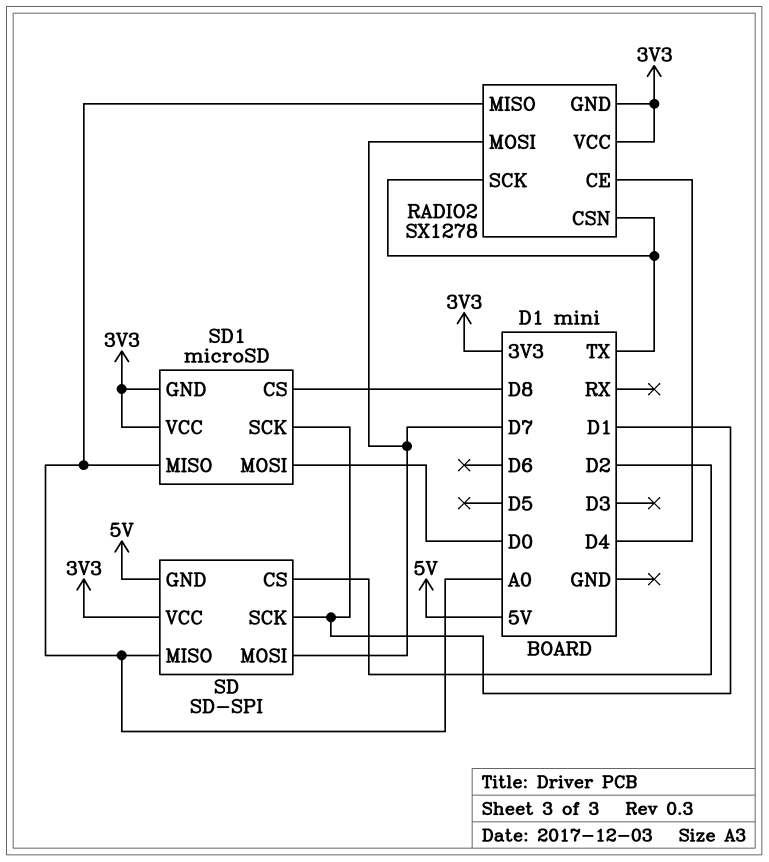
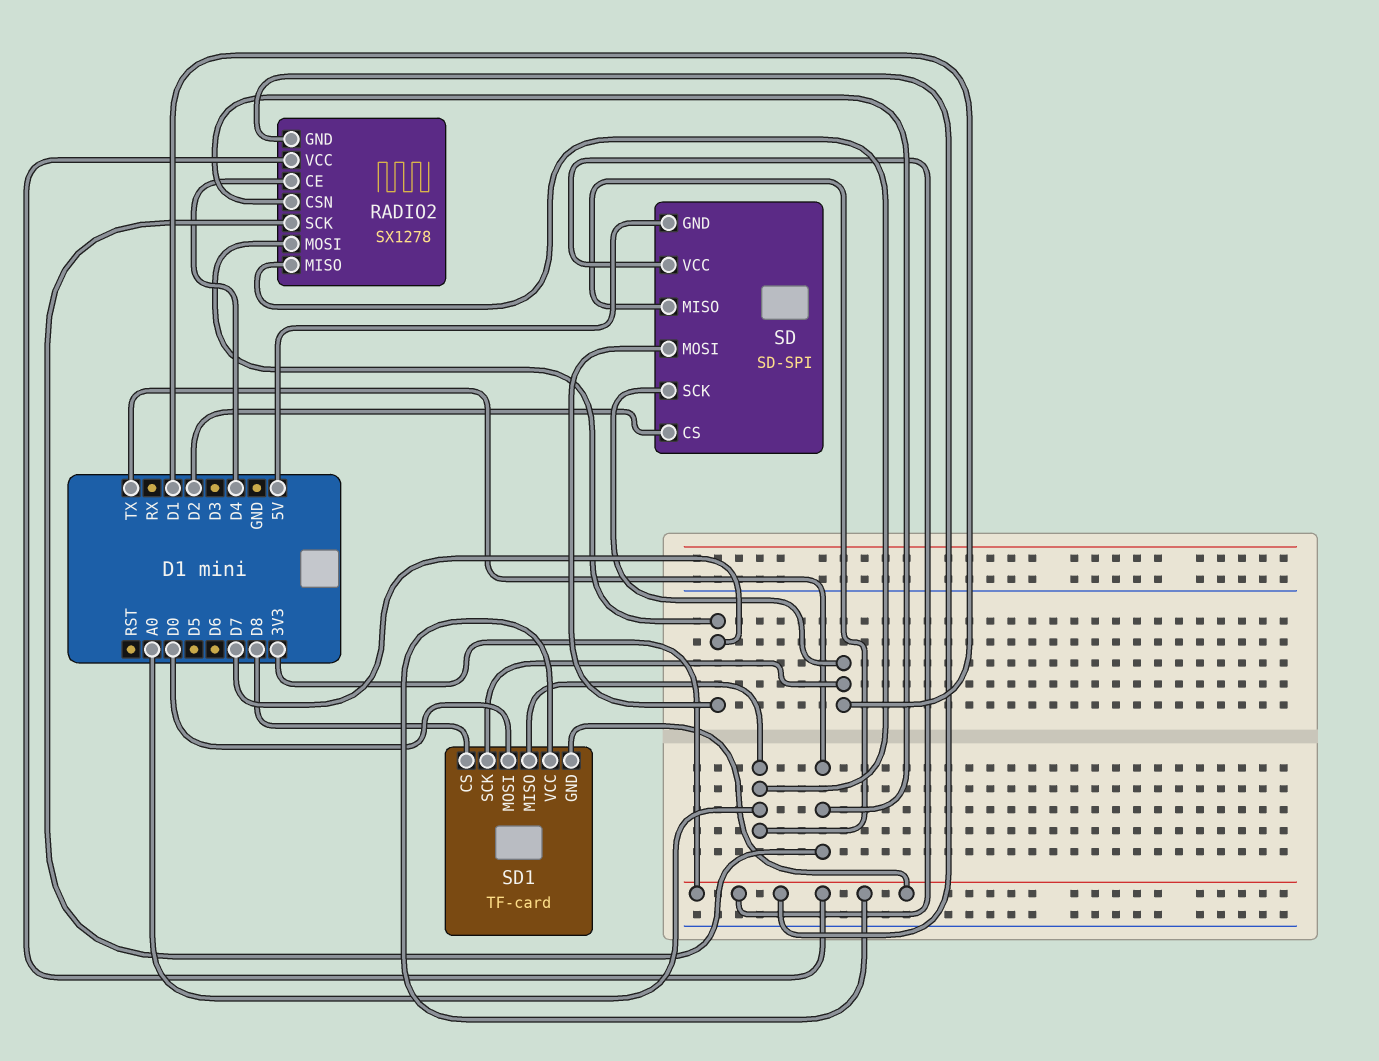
SD1: microSD -> TF-card

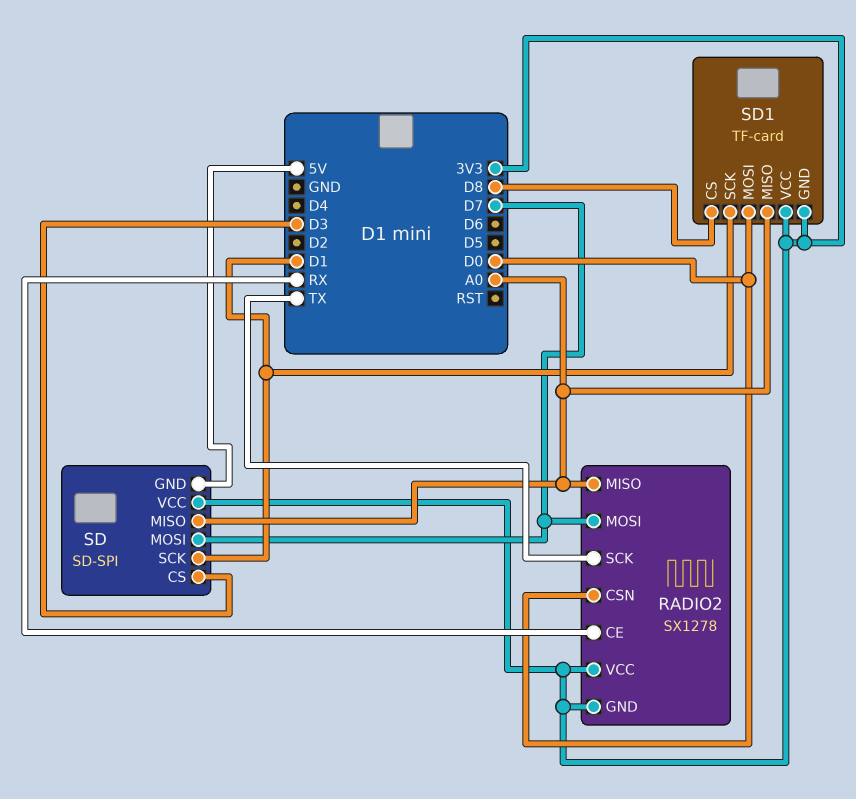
RADIO2 pin CE: D4 -> RX
RADIO2 pin CSN: TX -> D0
SD pin CS: D2 -> D3

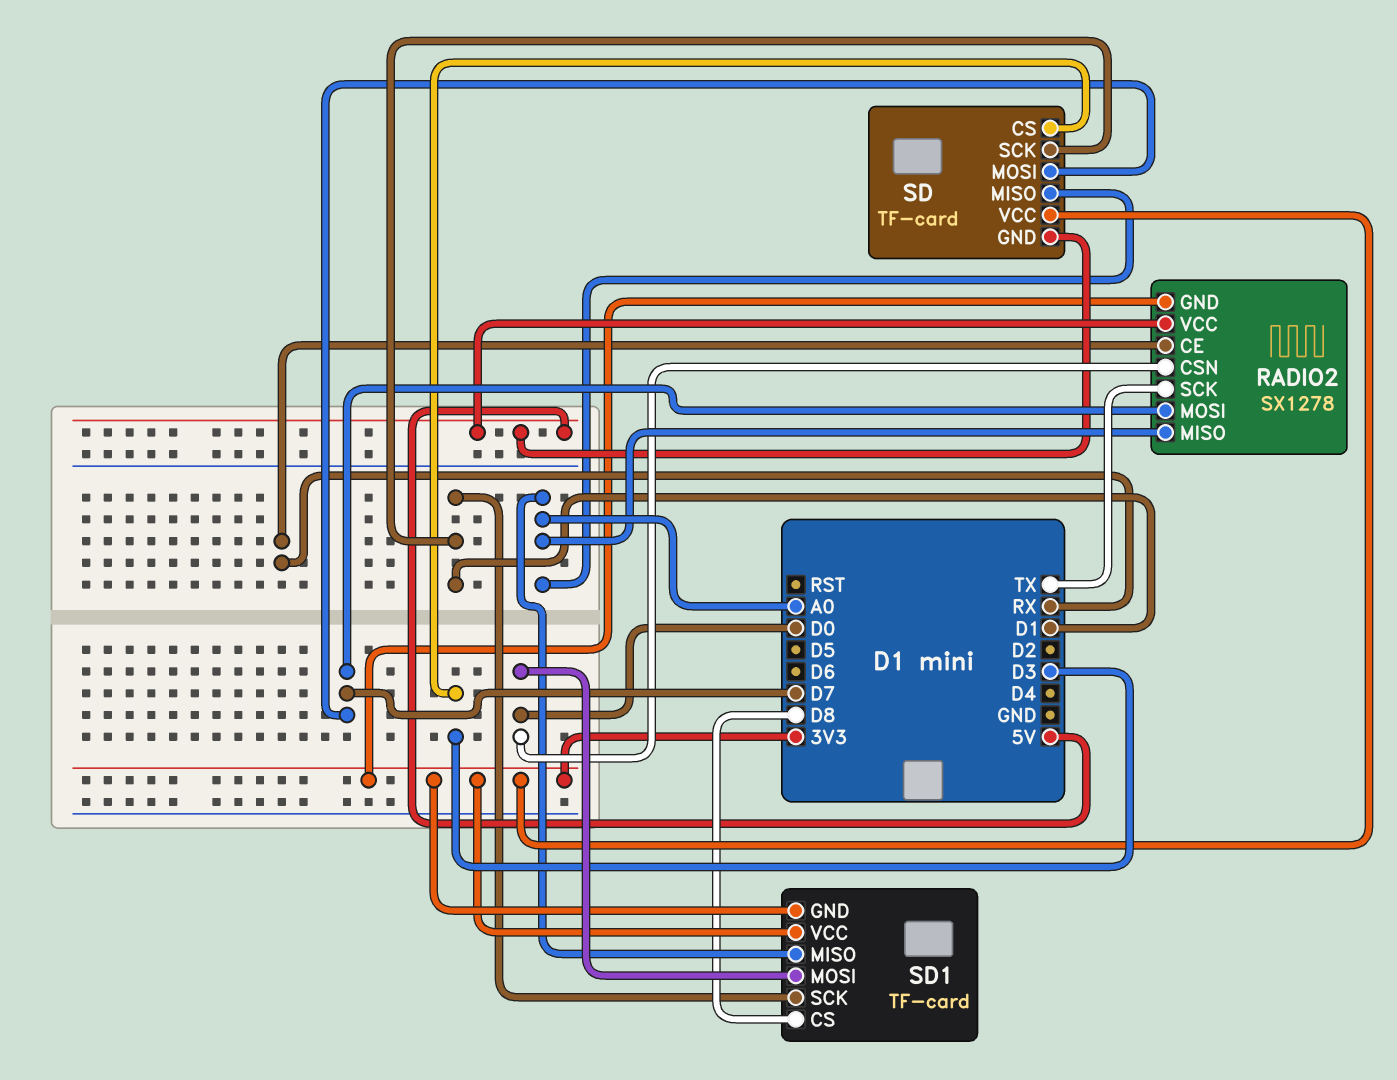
RADIO2 pin VCC: 3V3 -> 5V
SD: SD-SPI -> TF-card

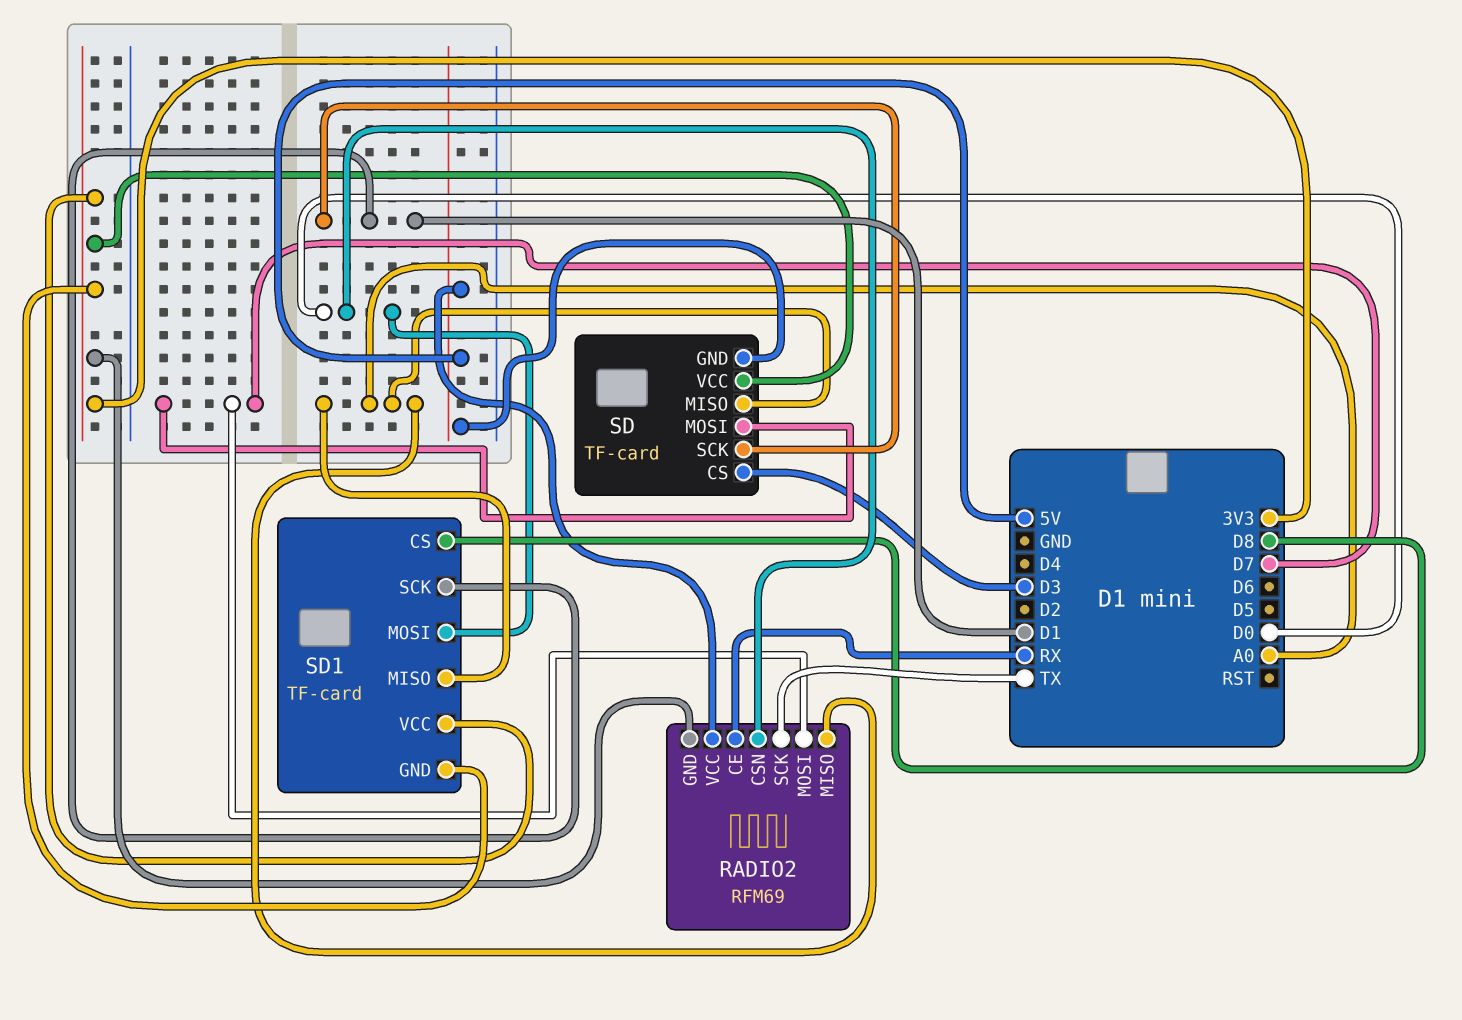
RADIO2: SX1278 -> RFM69

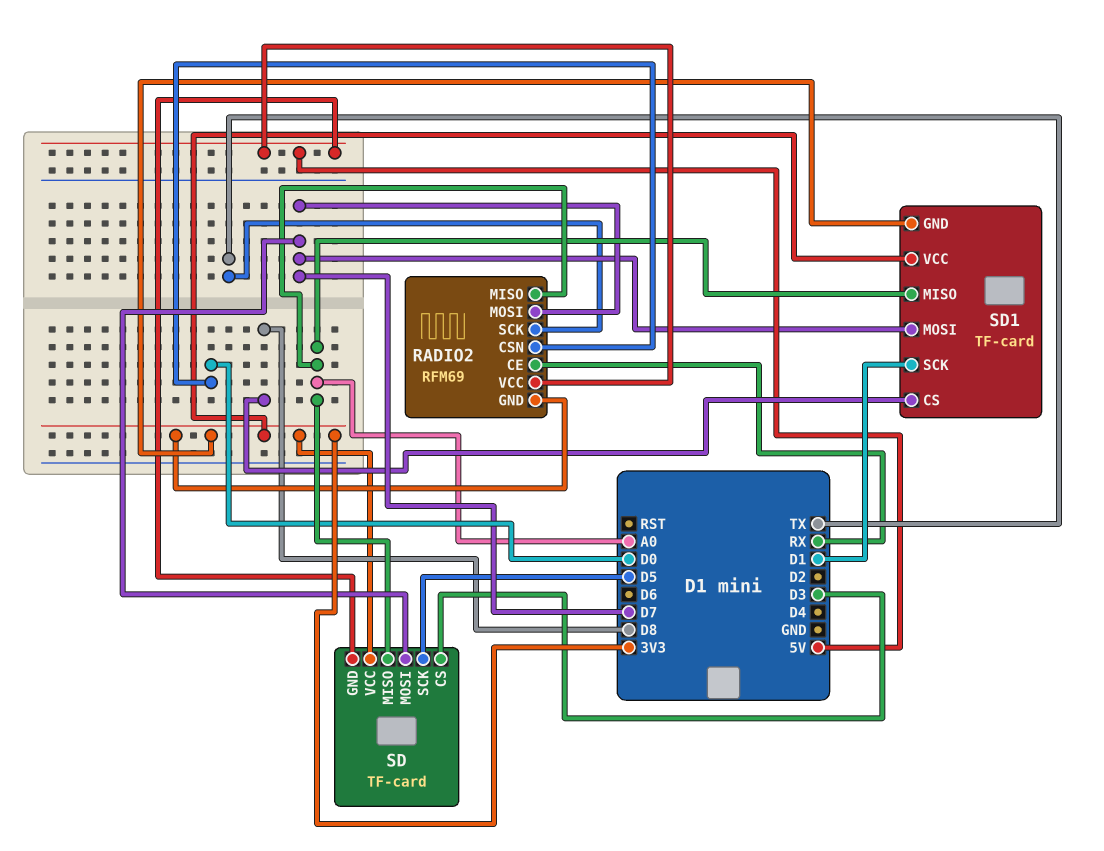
SD pin SCK: D1 -> D5
SD1 pin MOSI: D0 -> D7

